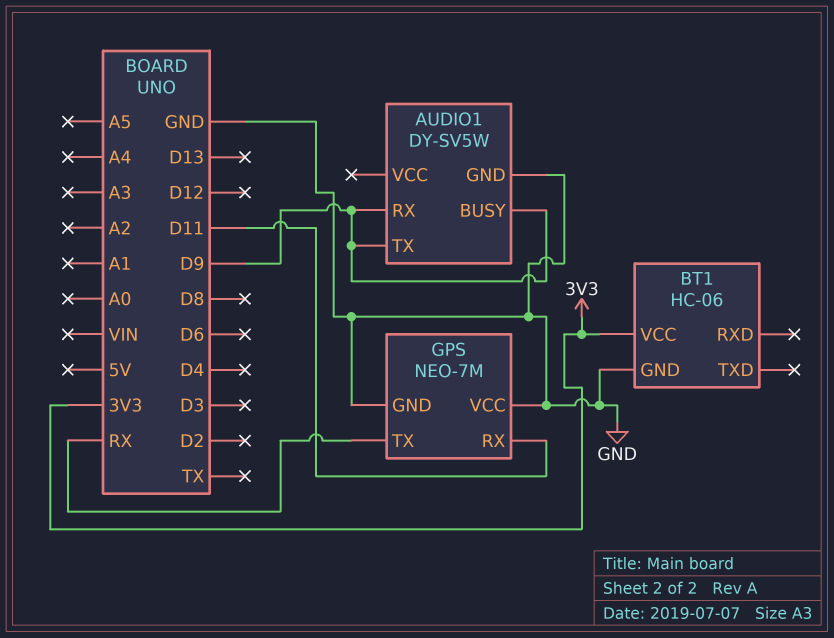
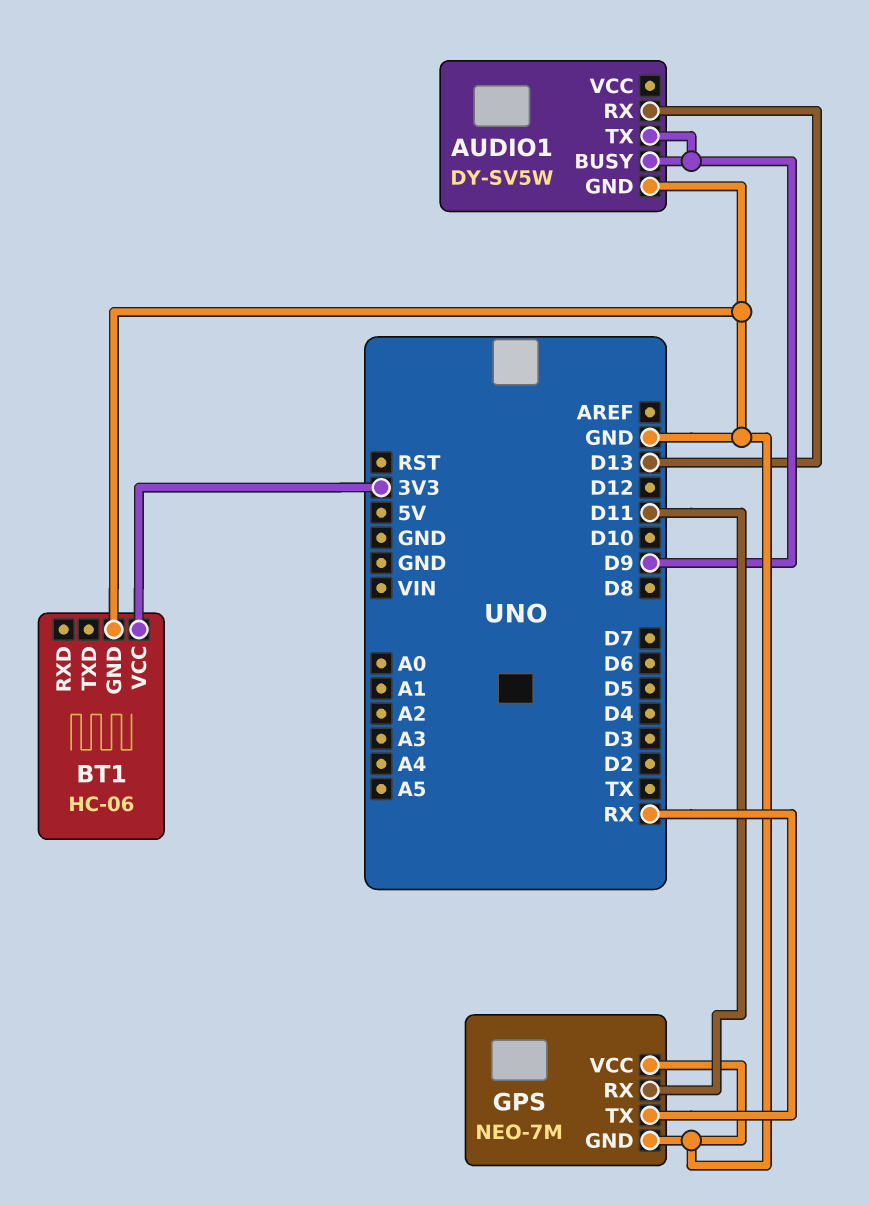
AUDIO1 pin RX: D9 -> D13

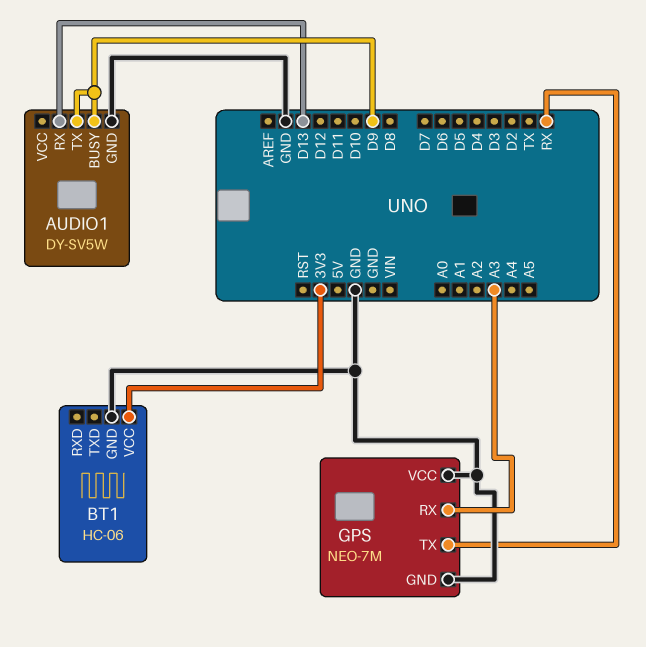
GPS pin RX: D11 -> A3

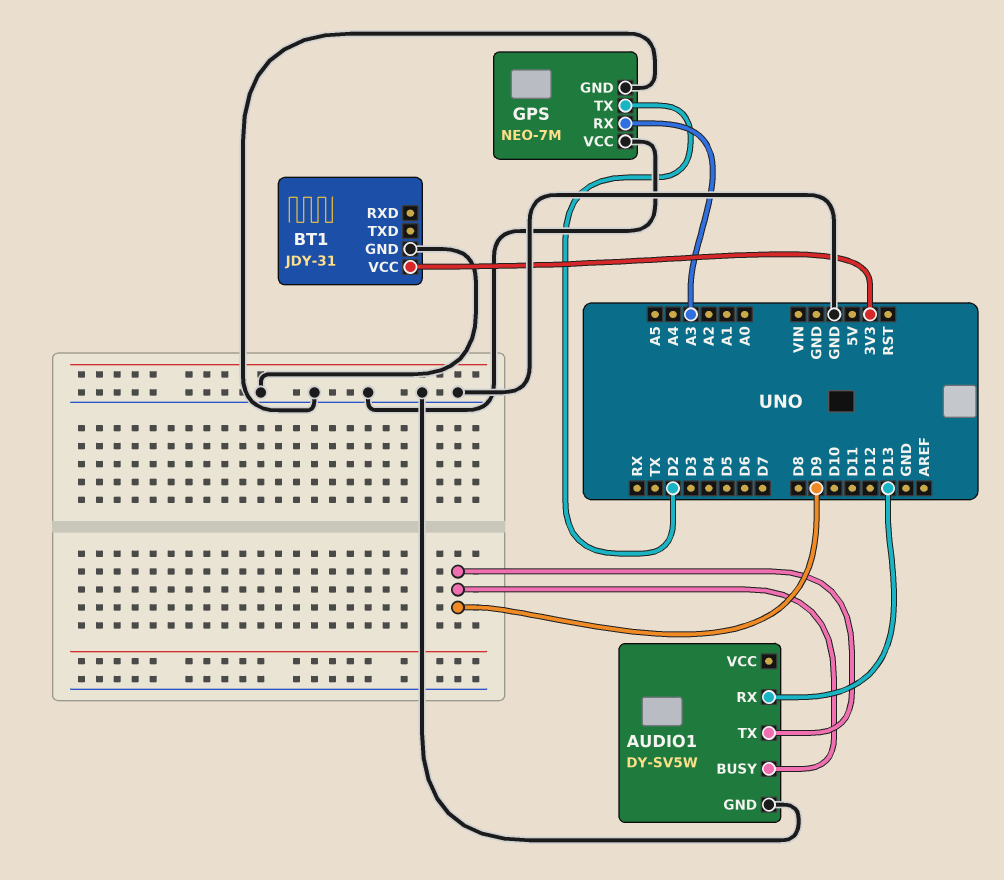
BT1: HC-06 -> JDY-31
GPS pin TX: RX -> D2

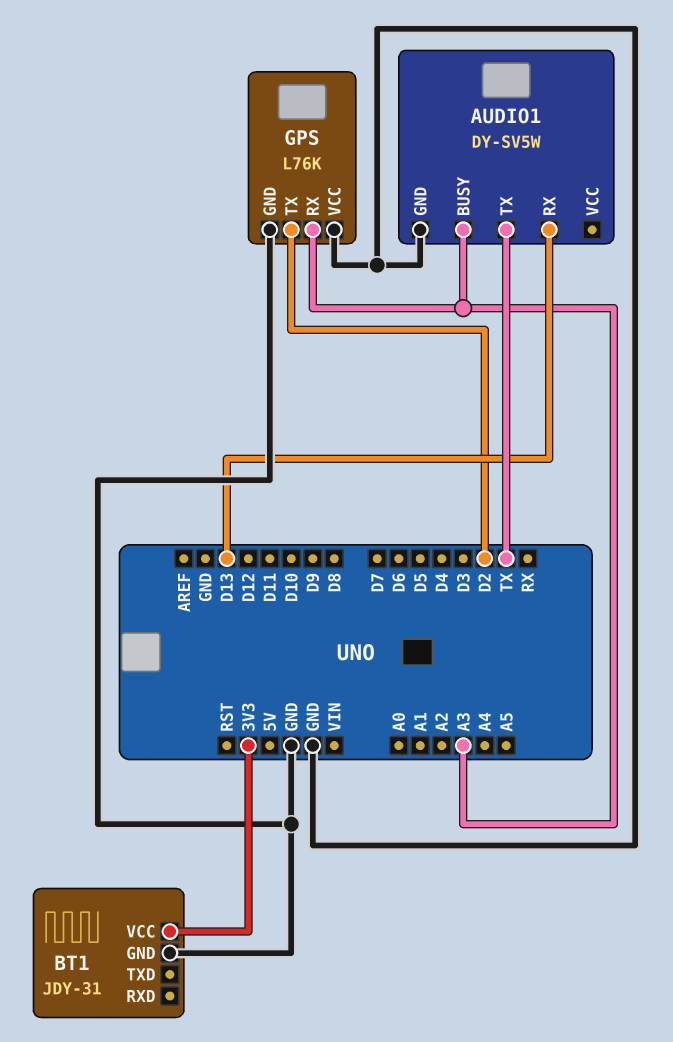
AUDIO1 pin BUSY: D9 -> A3
AUDIO1 pin TX: D9 -> TX
GPS: NEO-7M -> L76K

